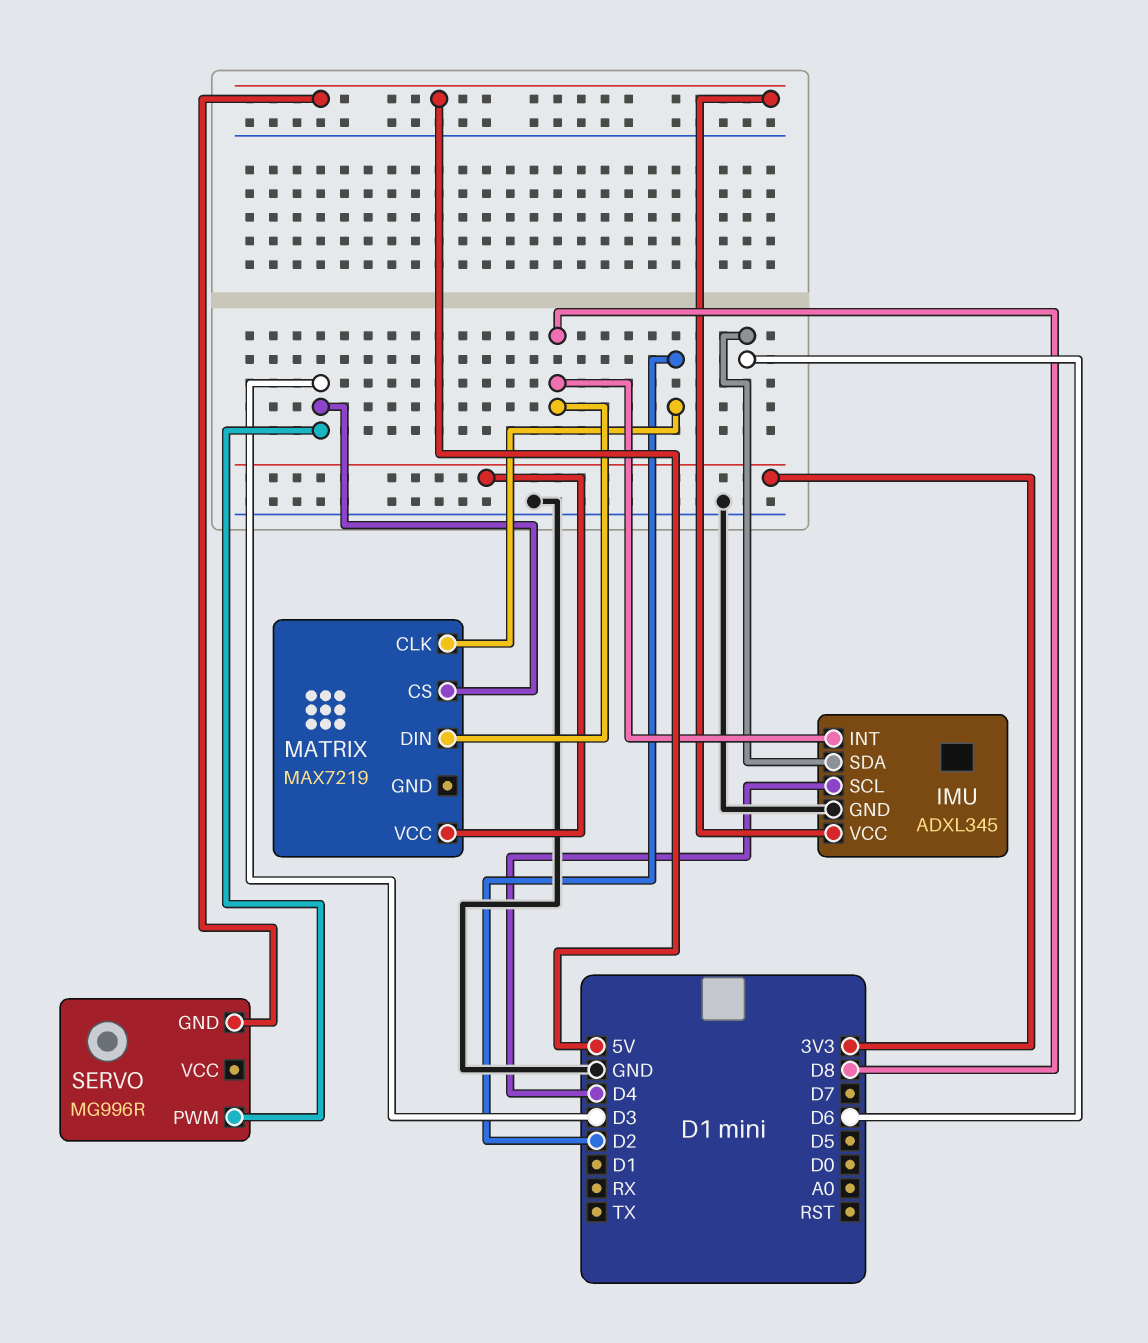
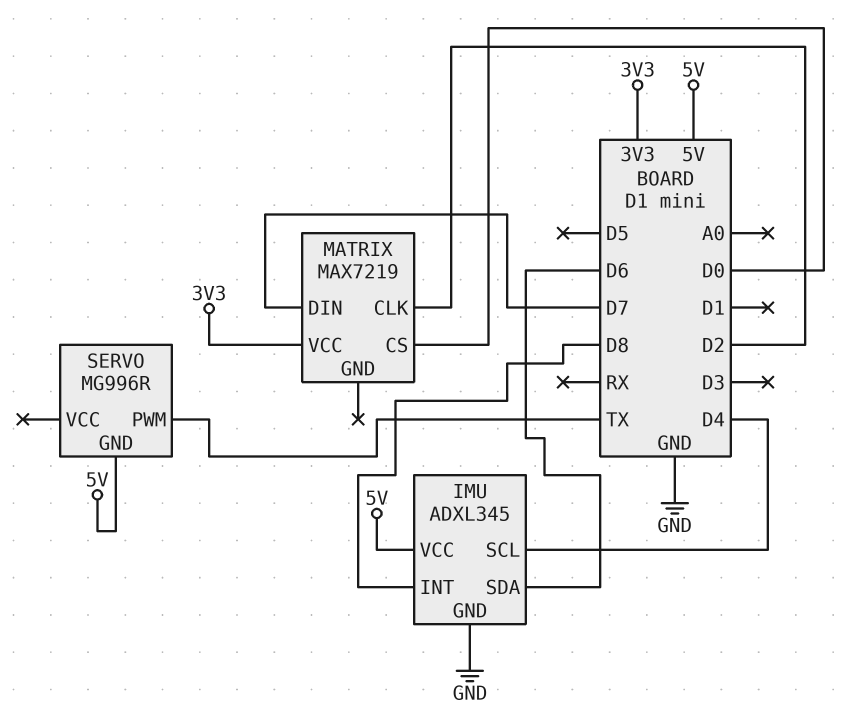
MATRIX pin CS: D3 -> D0
MATRIX pin DIN: D8 -> D7
SERVO pin PWM: D3 -> TX

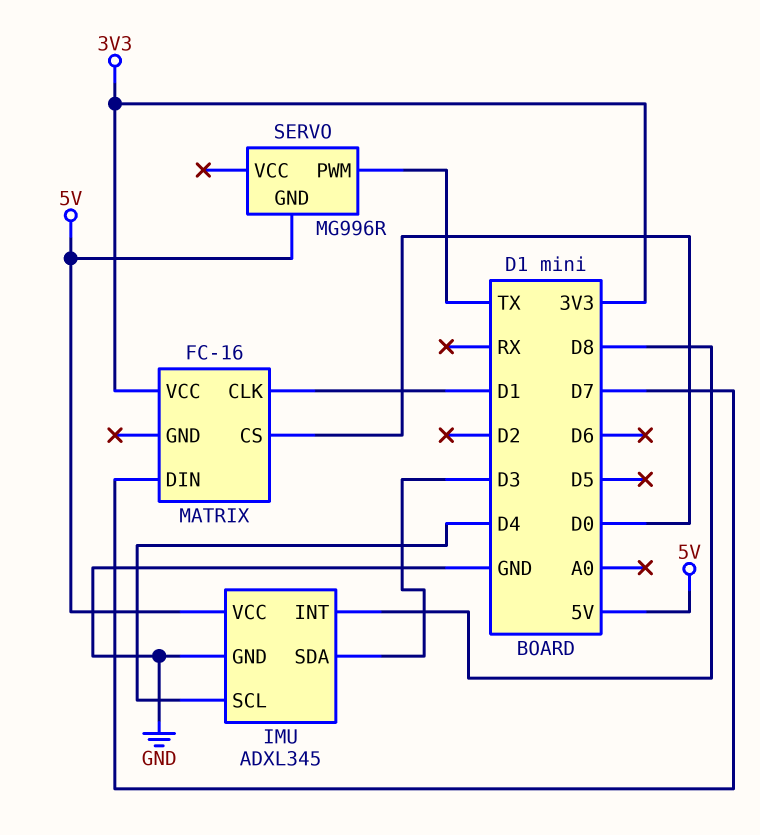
IMU pin SDA: D6 -> D3
MATRIX: MAX7219 -> FC-16
MATRIX pin CLK: D2 -> D1

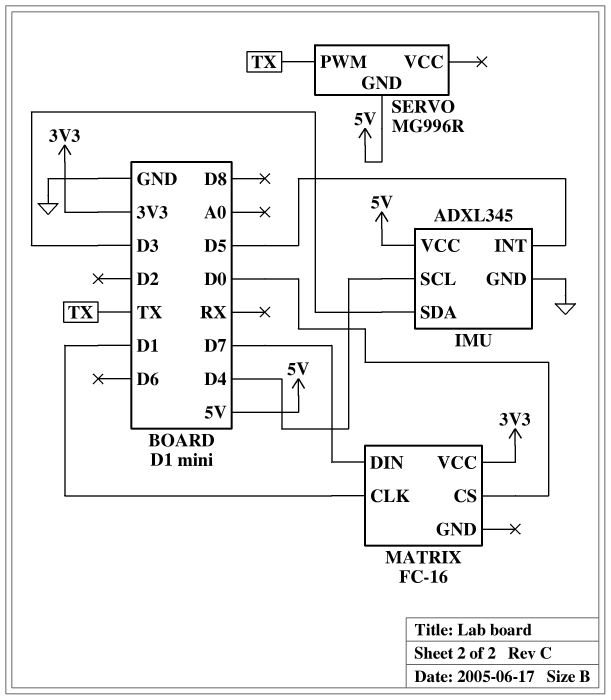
IMU pin INT: D8 -> D5

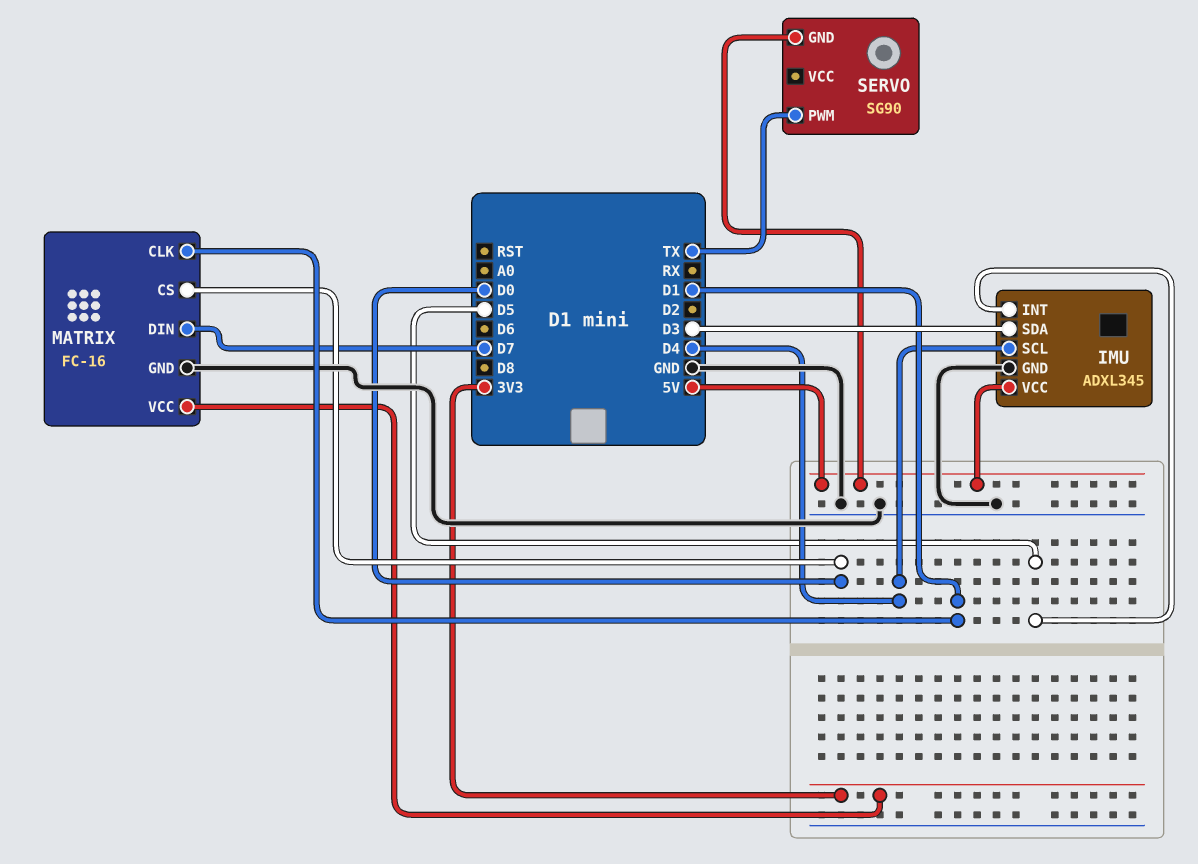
MATRIX pin GND: none -> GND
SERVO: MG996R -> SG90

